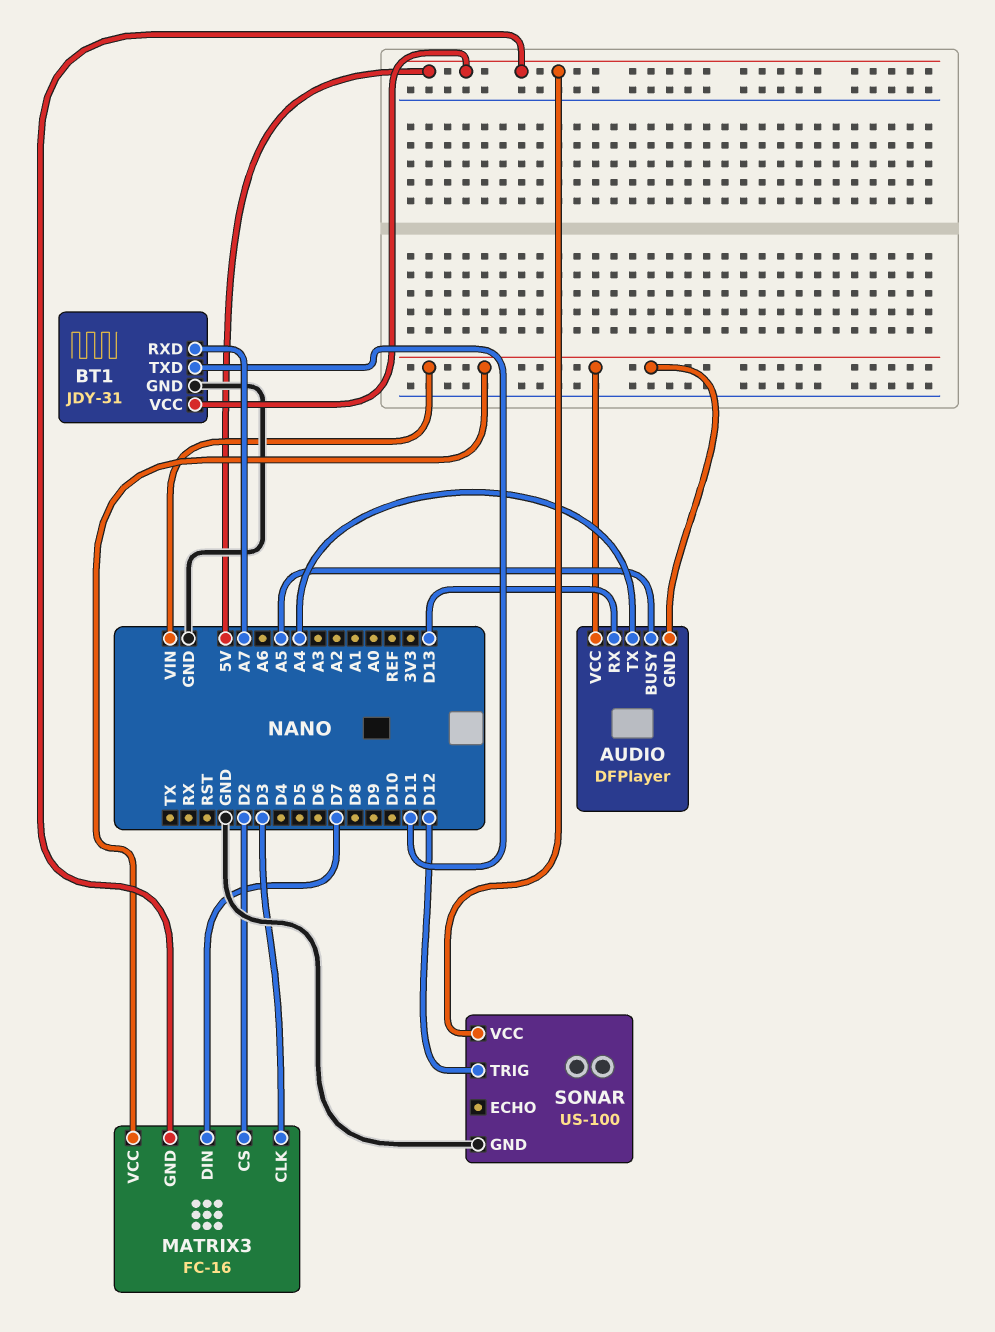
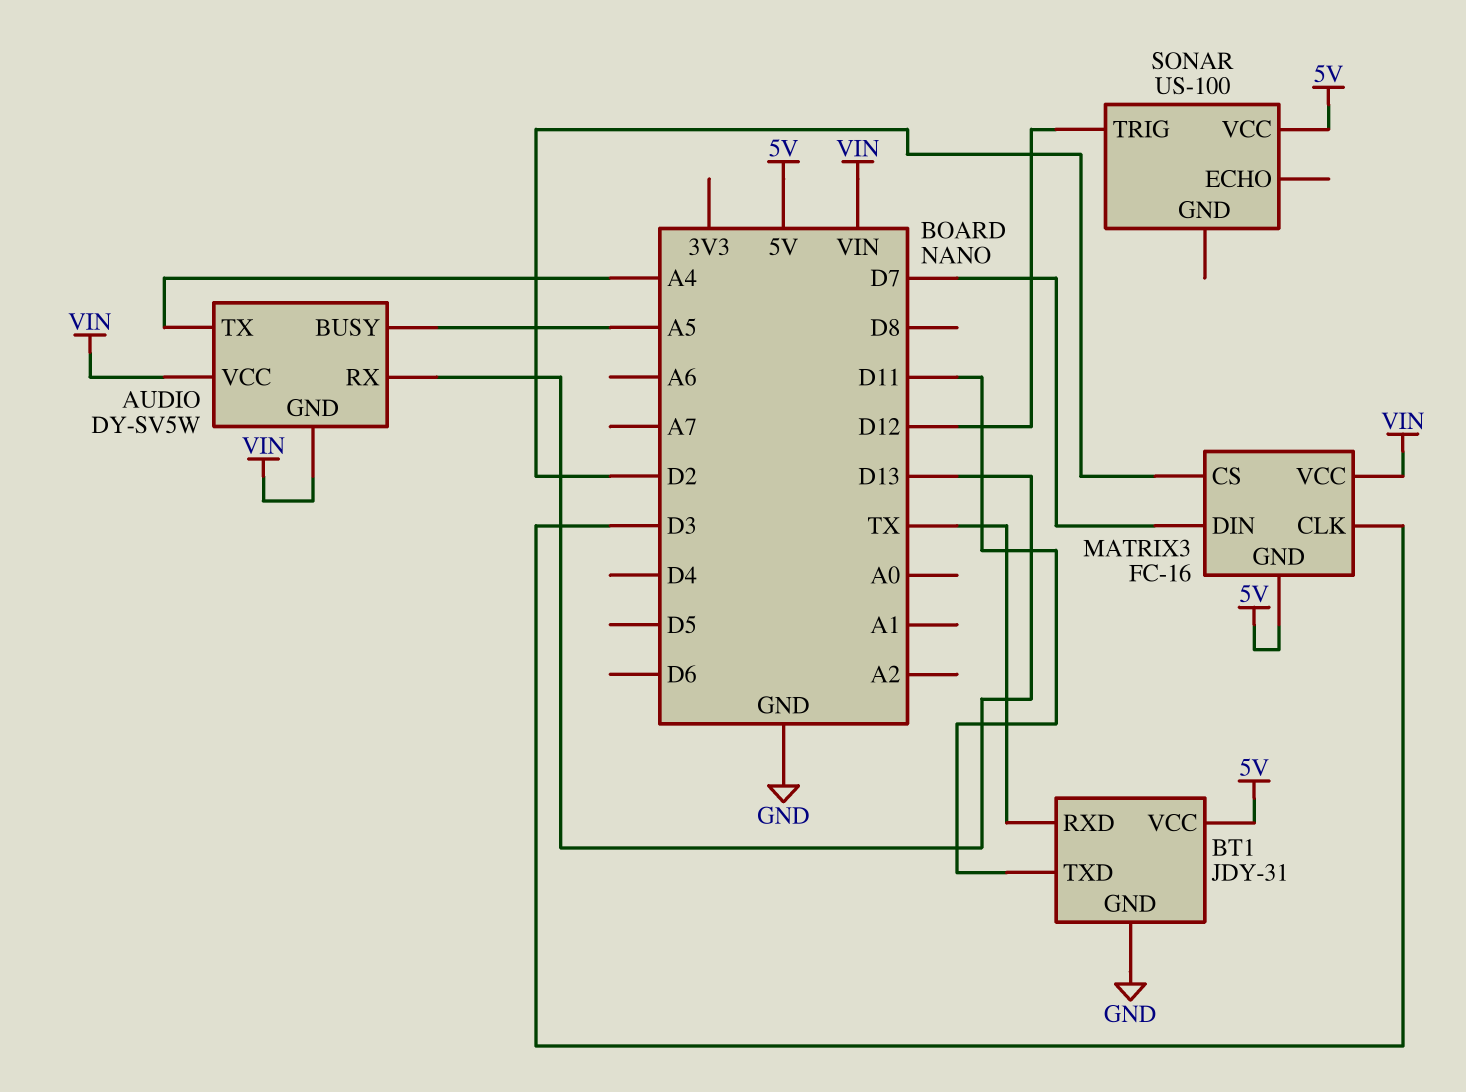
AUDIO: DFPlayer -> DY-SV5W
BT1 pin RXD: A7 -> TX
SONAR pin GND: GND -> none

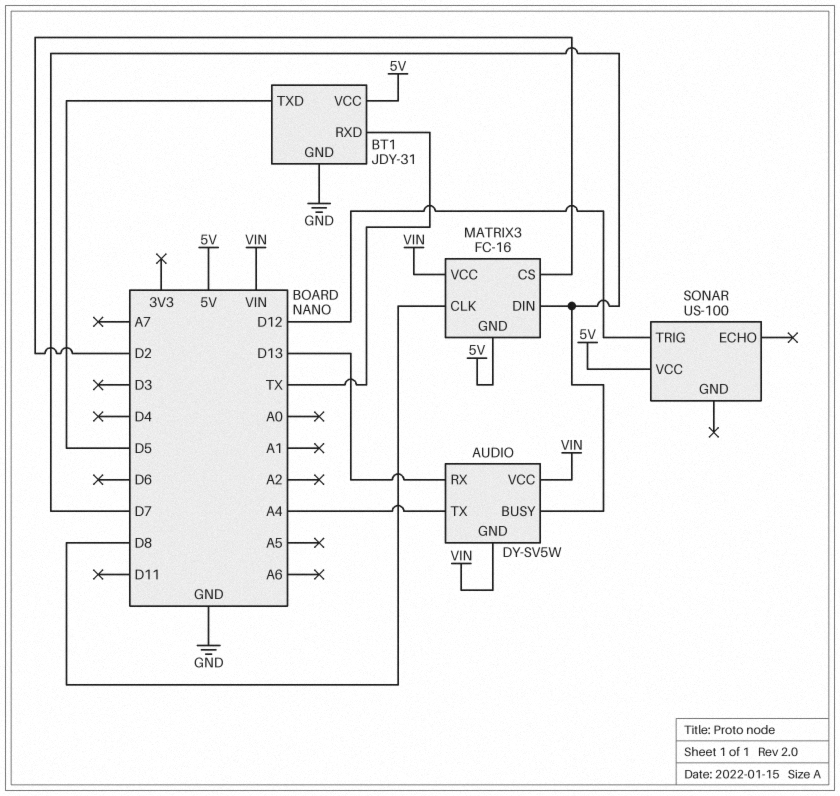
AUDIO pin BUSY: A5 -> D7
BT1 pin TXD: D11 -> D5
MATRIX3 pin CLK: D3 -> D8

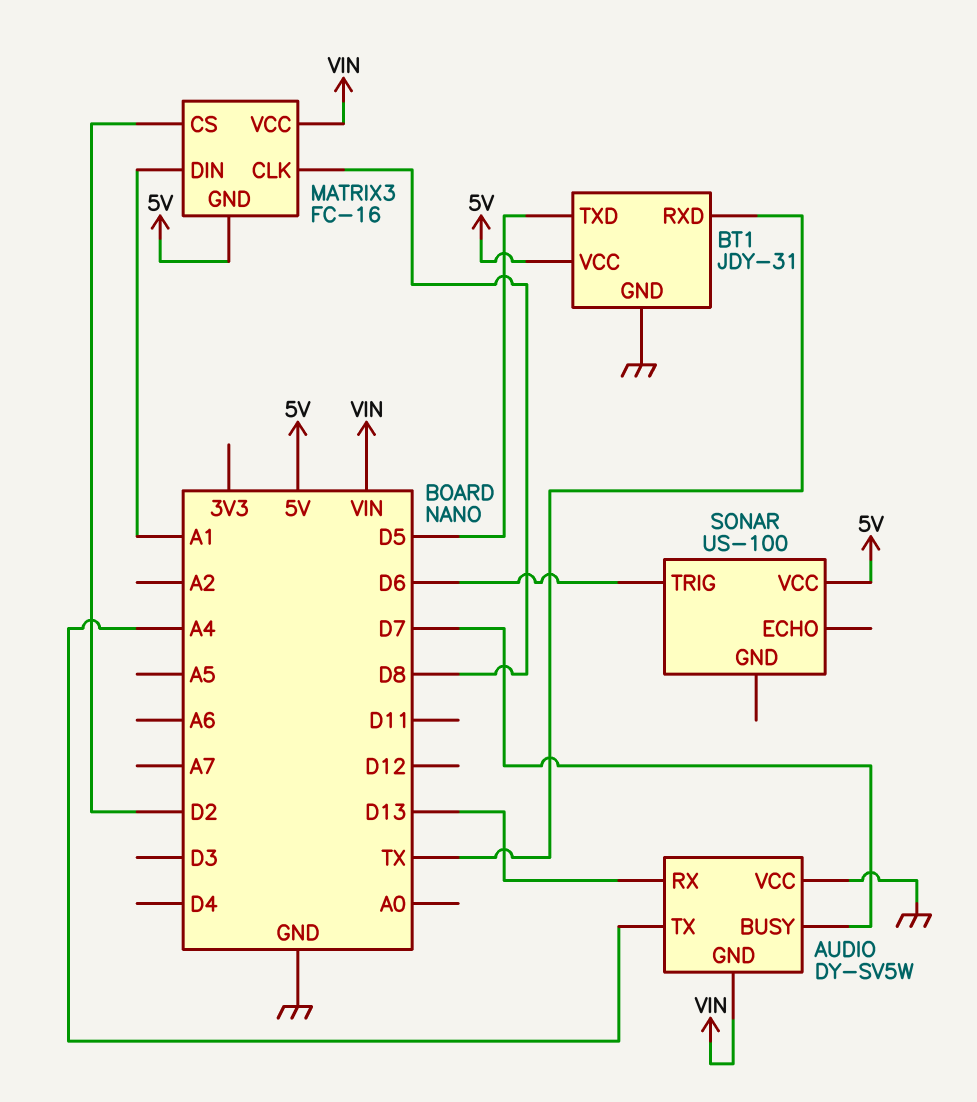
AUDIO pin VCC: VIN -> GND
MATRIX3 pin DIN: D7 -> A1
SONAR pin TRIG: D12 -> D6

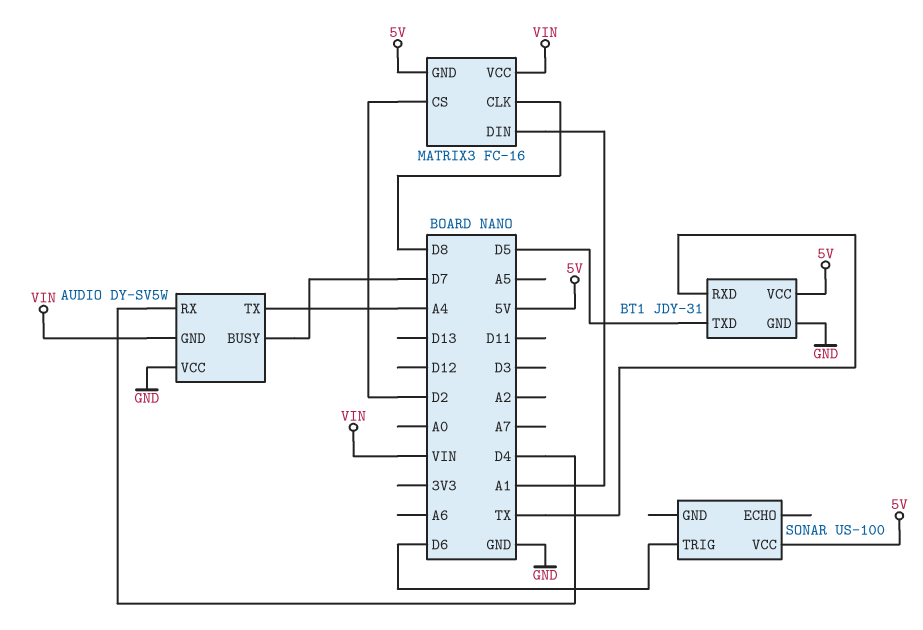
AUDIO pin RX: D13 -> D4

